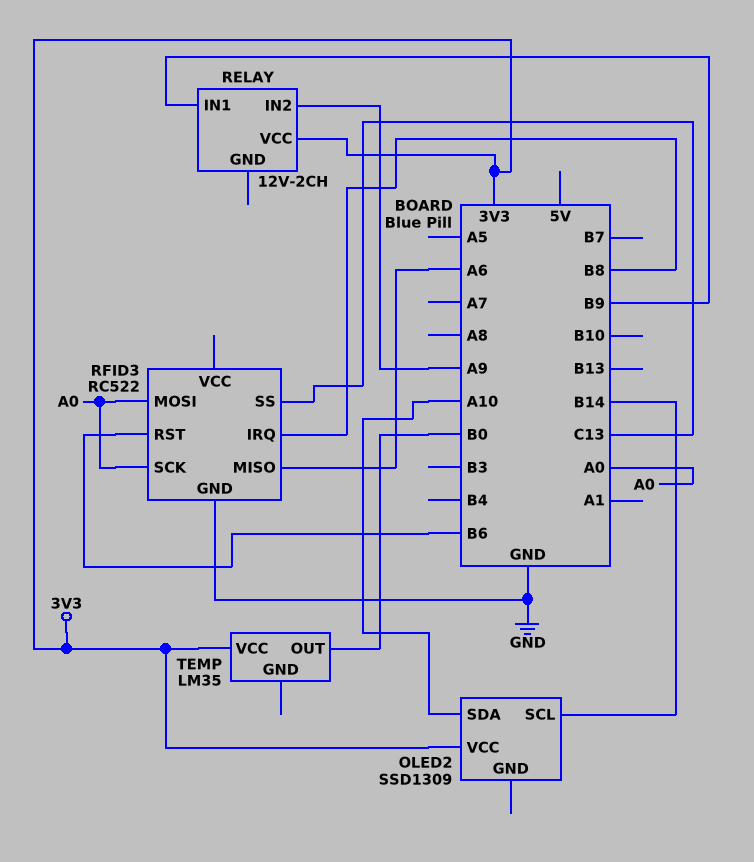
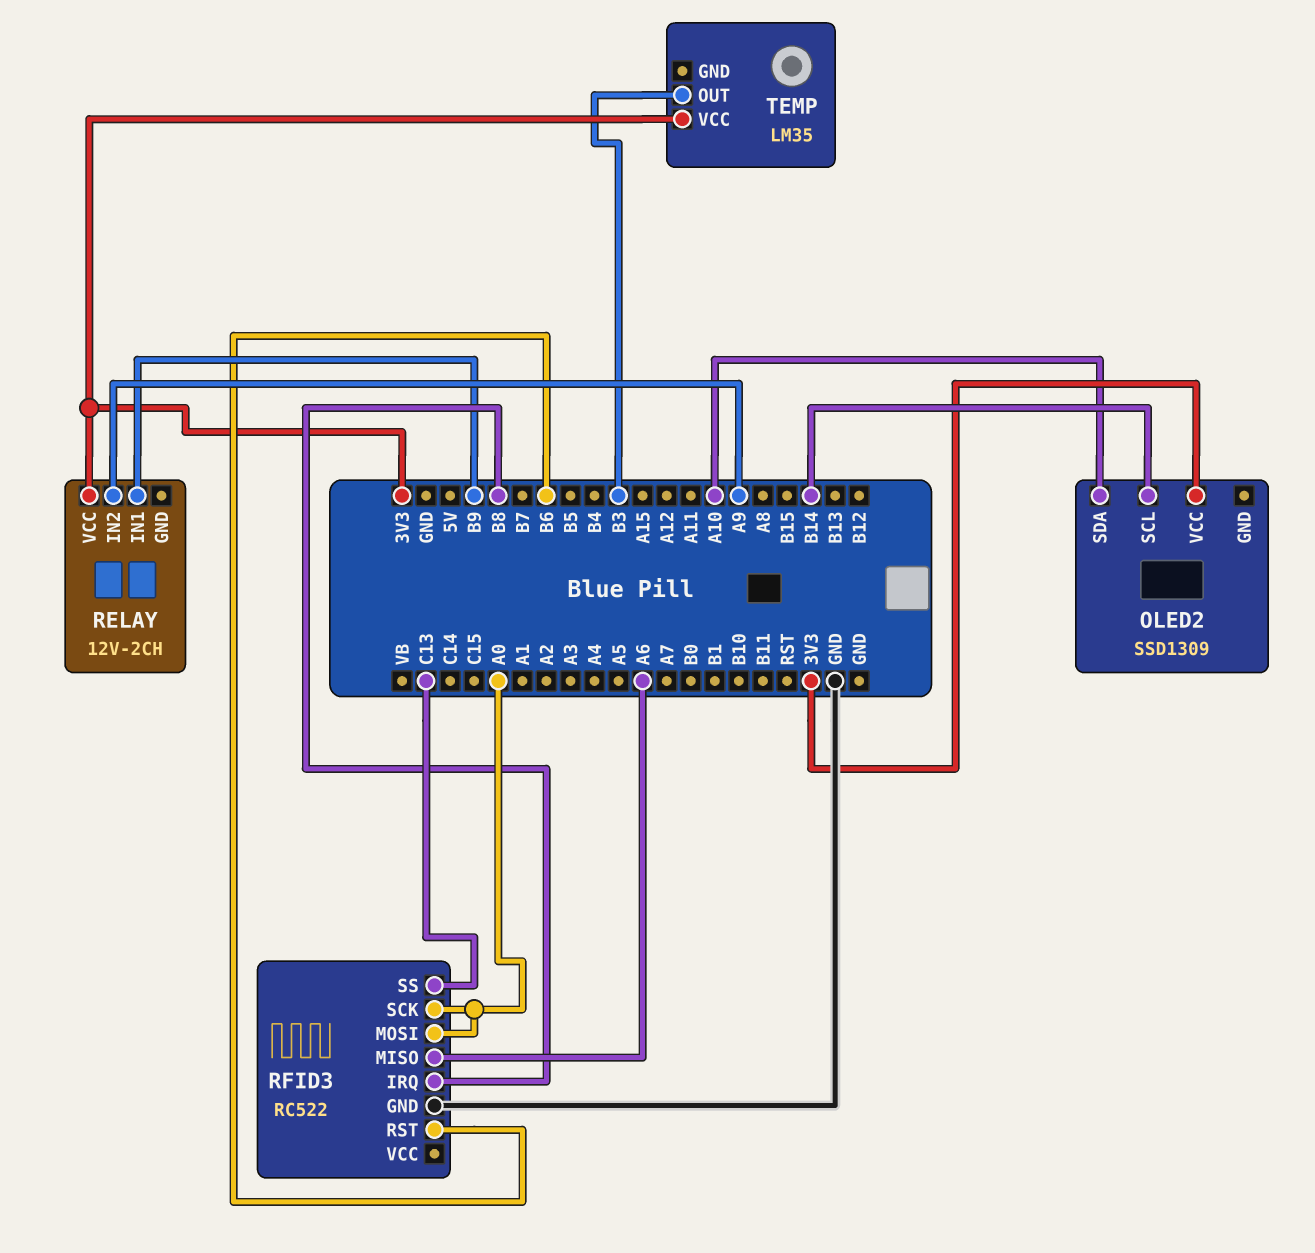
TEMP pin OUT: B0 -> B3

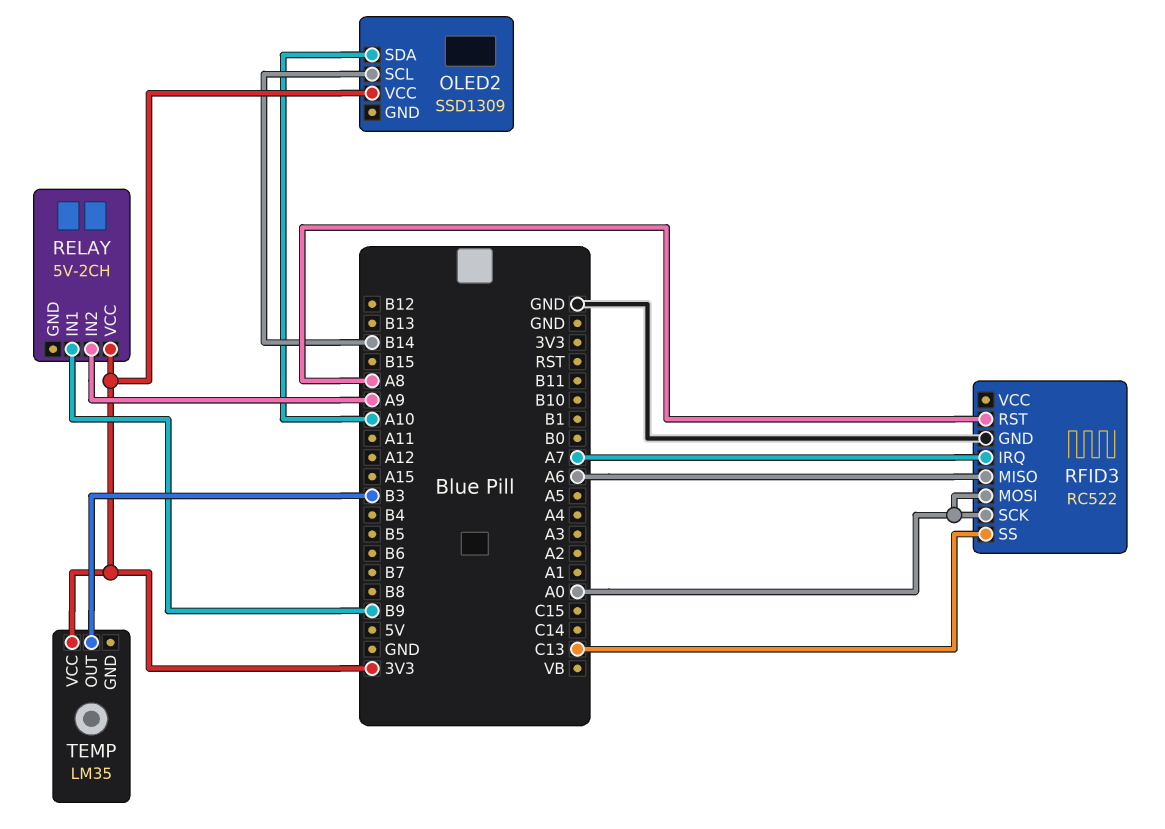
RELAY: 12V-2CH -> 5V-2CH
RFID3 pin IRQ: B8 -> A7
RFID3 pin RST: B6 -> A8

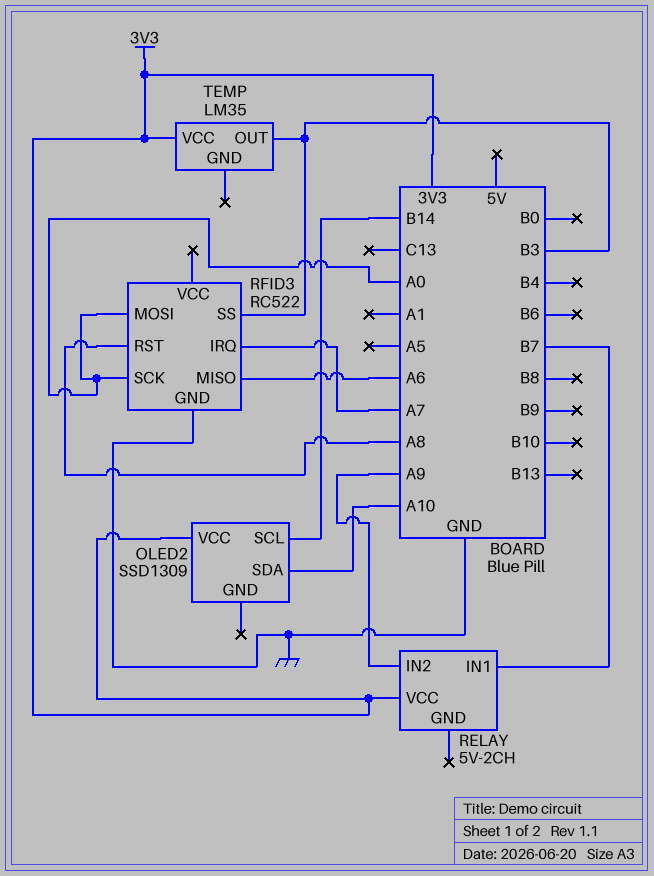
RELAY pin IN1: B9 -> B7
RFID3 pin SS: C13 -> B3

